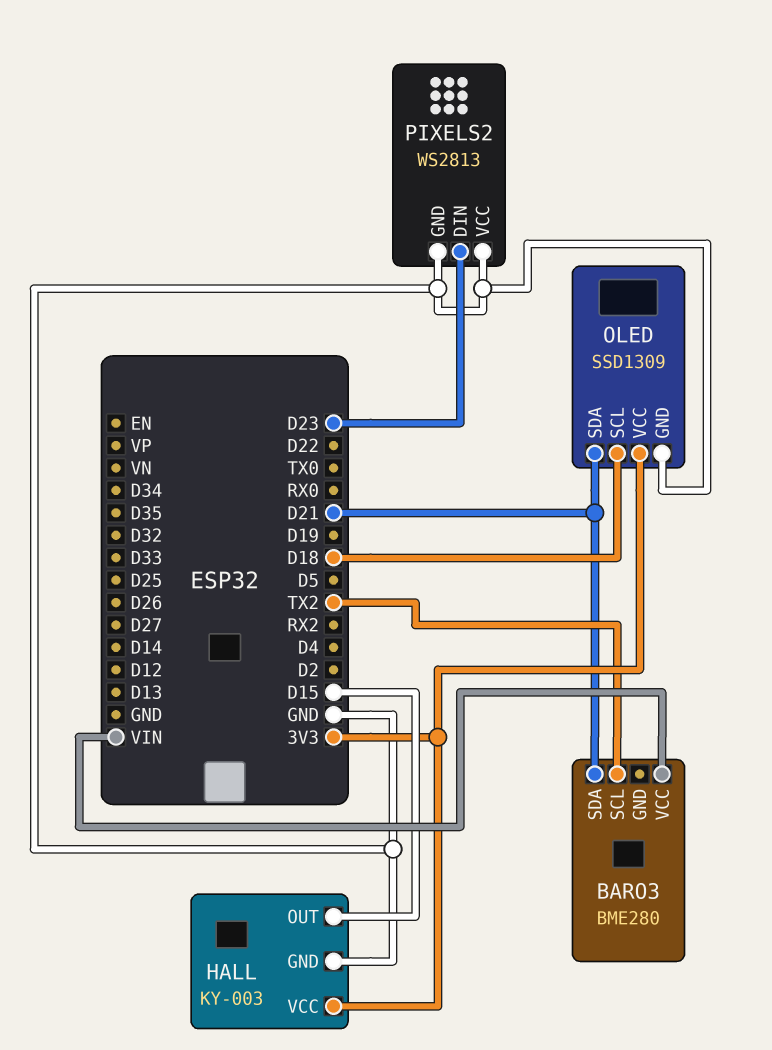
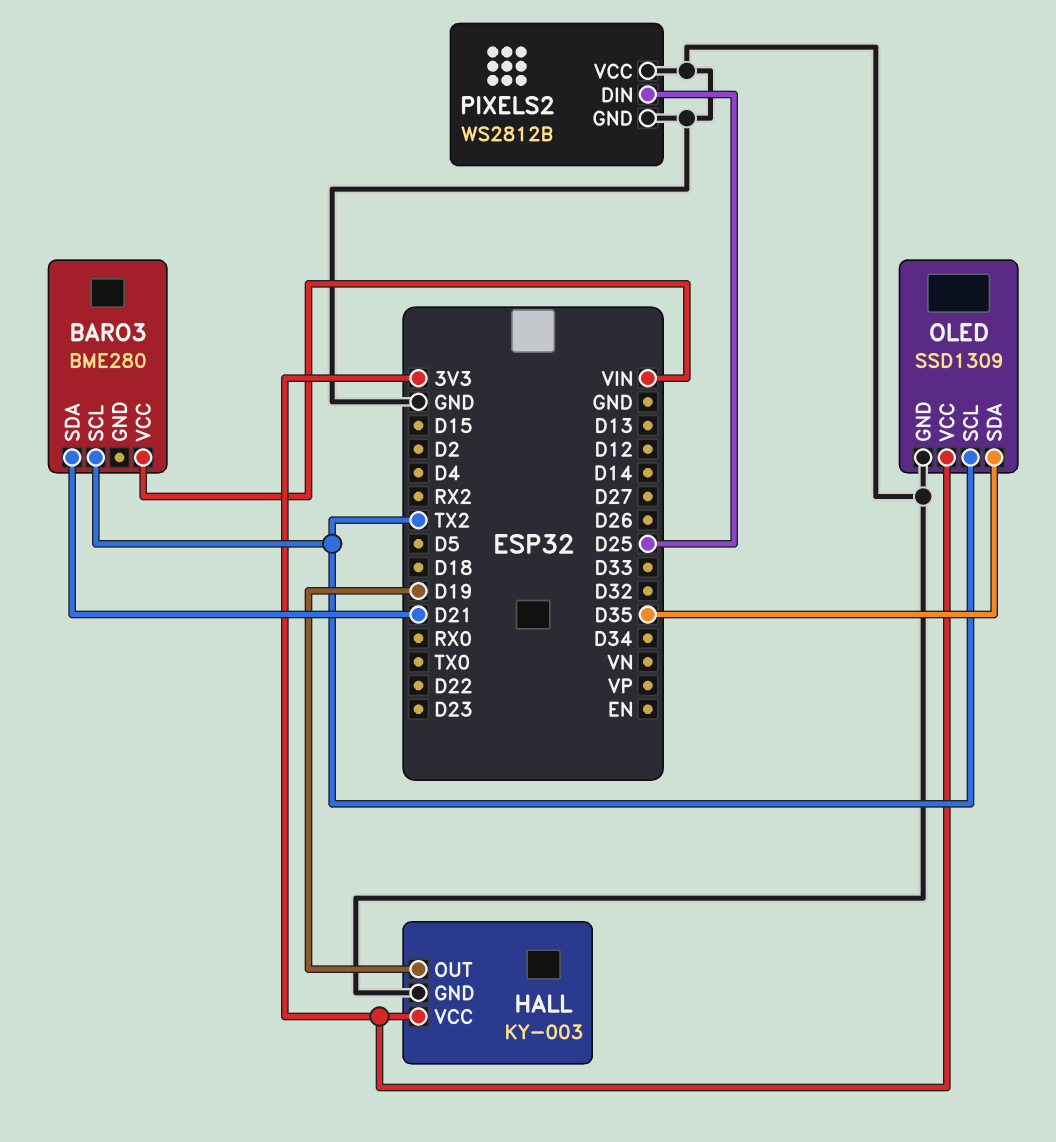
HALL pin OUT: D15 -> D19
OLED pin SCL: D18 -> TX2
OLED pin SDA: D21 -> D35
PIXELS2: WS2813 -> WS2812B
PIXELS2 pin DIN: D23 -> D25

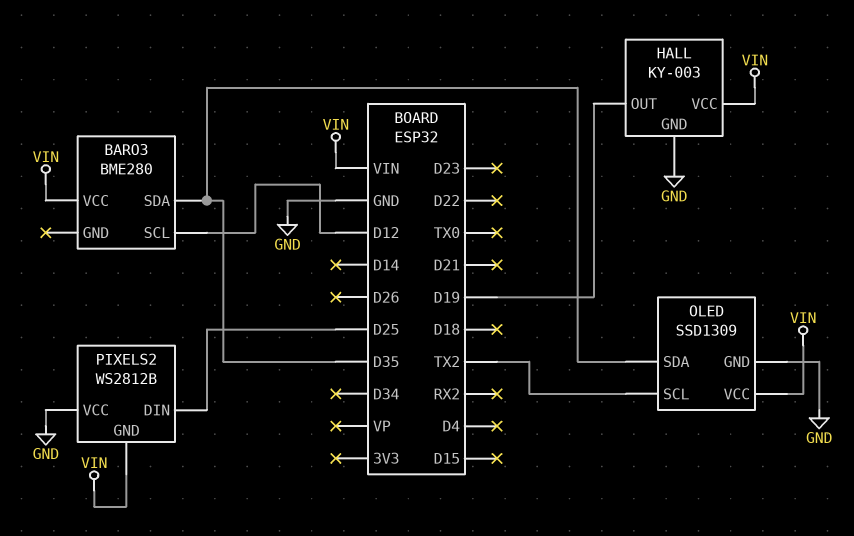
BARO3 pin SCL: TX2 -> D12
BARO3 pin SDA: D21 -> D35
HALL pin VCC: 3V3 -> VIN
OLED pin VCC: 3V3 -> VIN
PIXELS2 pin GND: GND -> VIN

